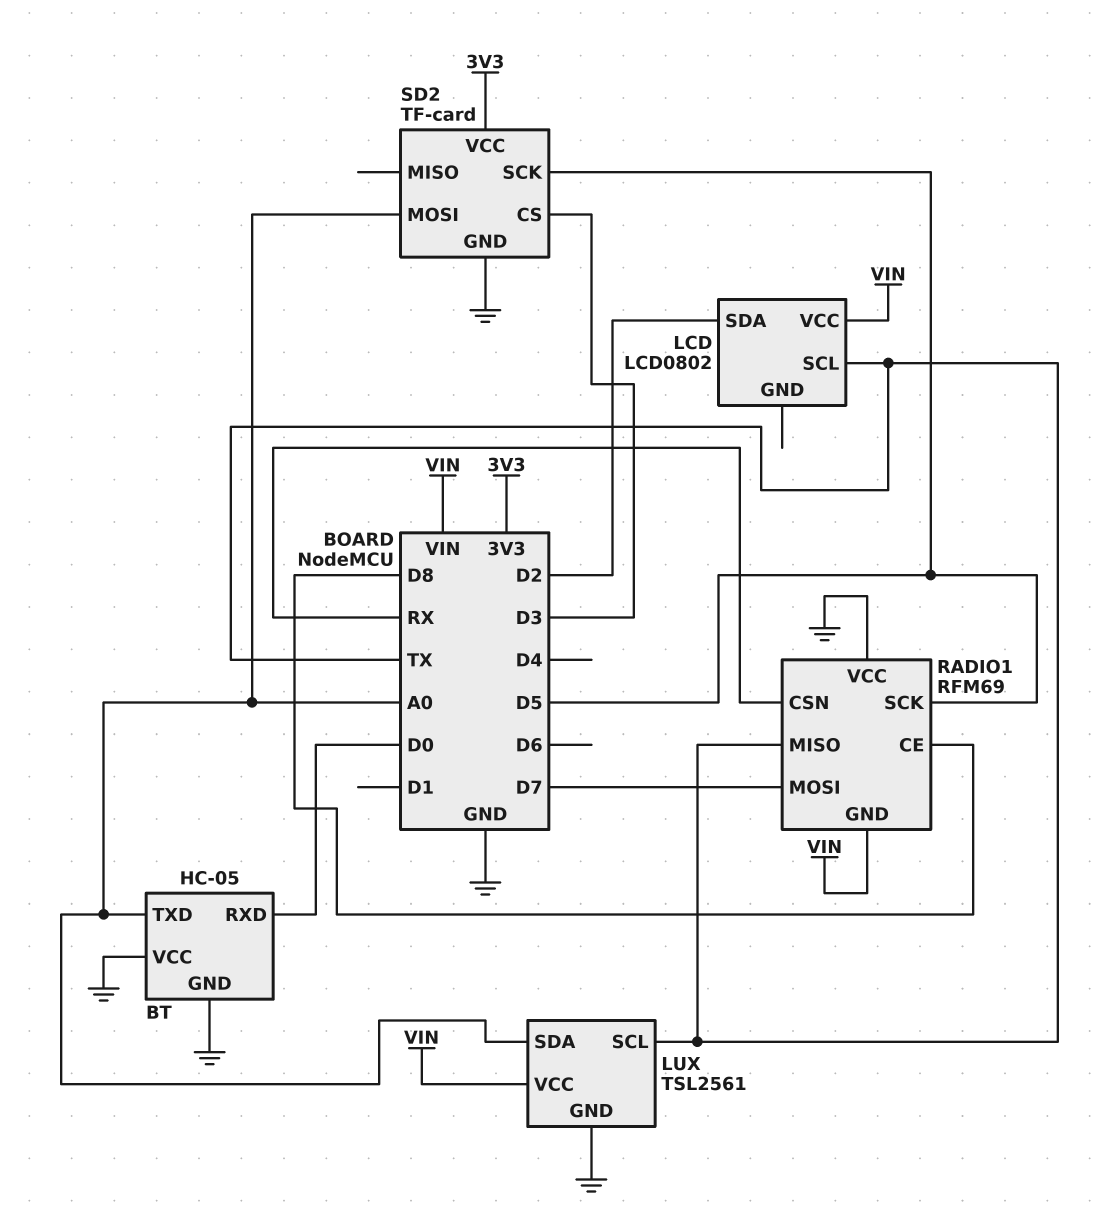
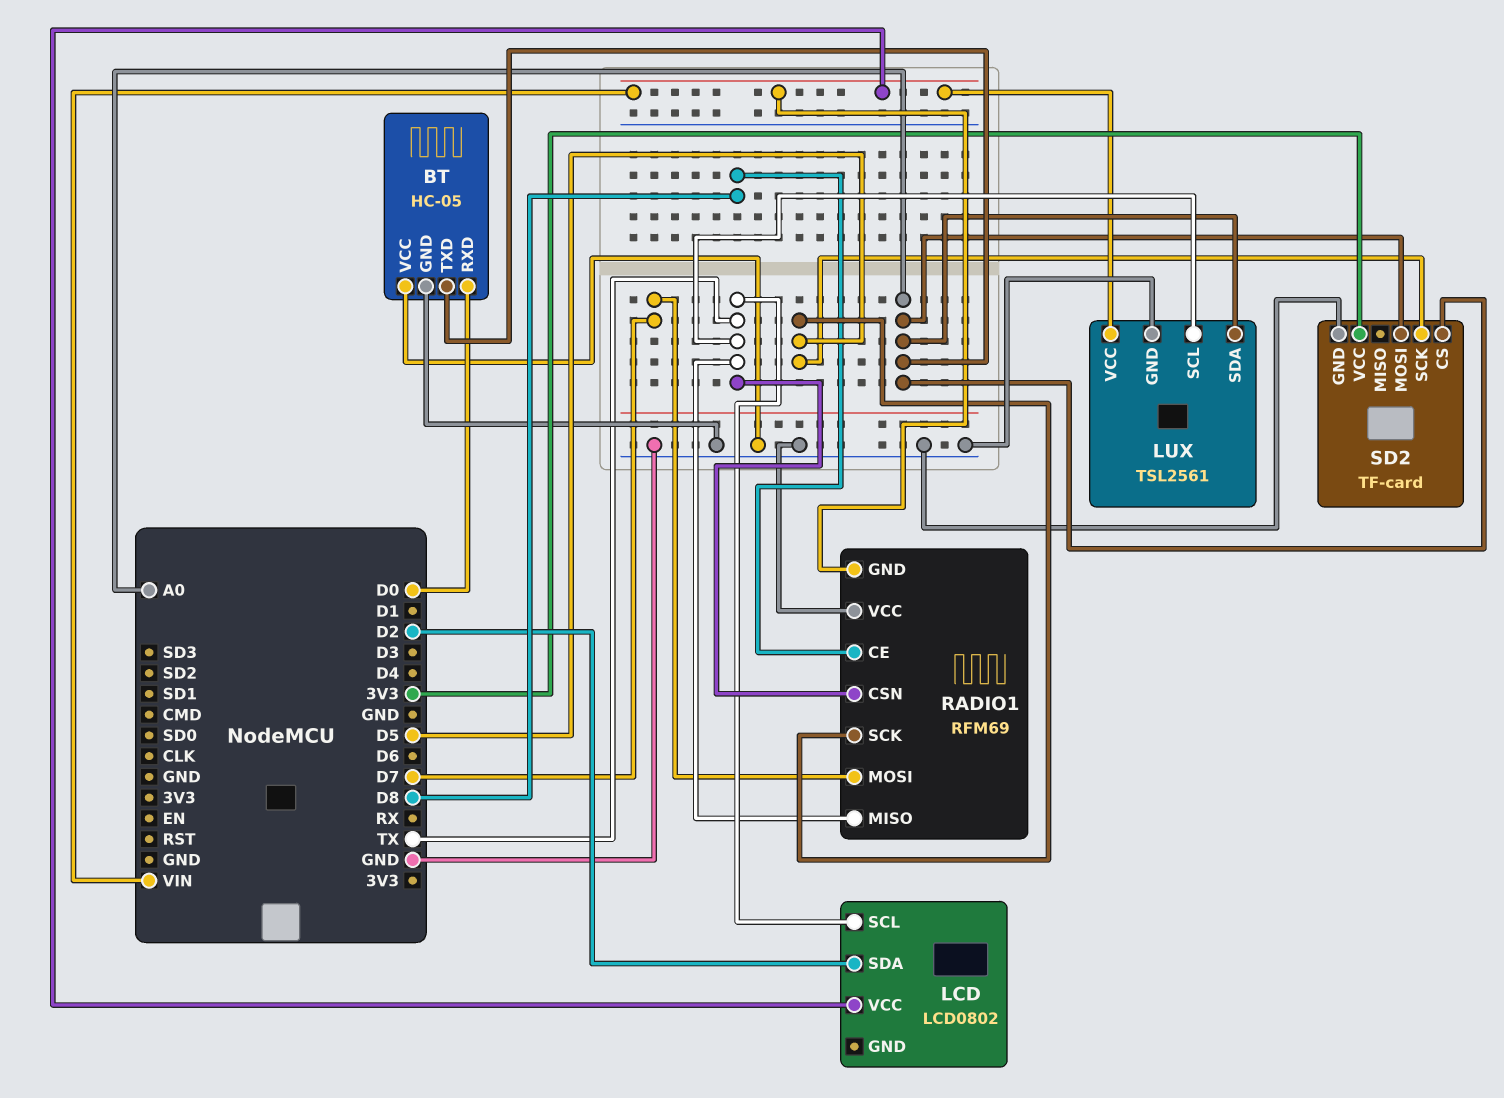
RADIO1 pin CSN: RX -> TX
SD2 pin CS: D3 -> A0

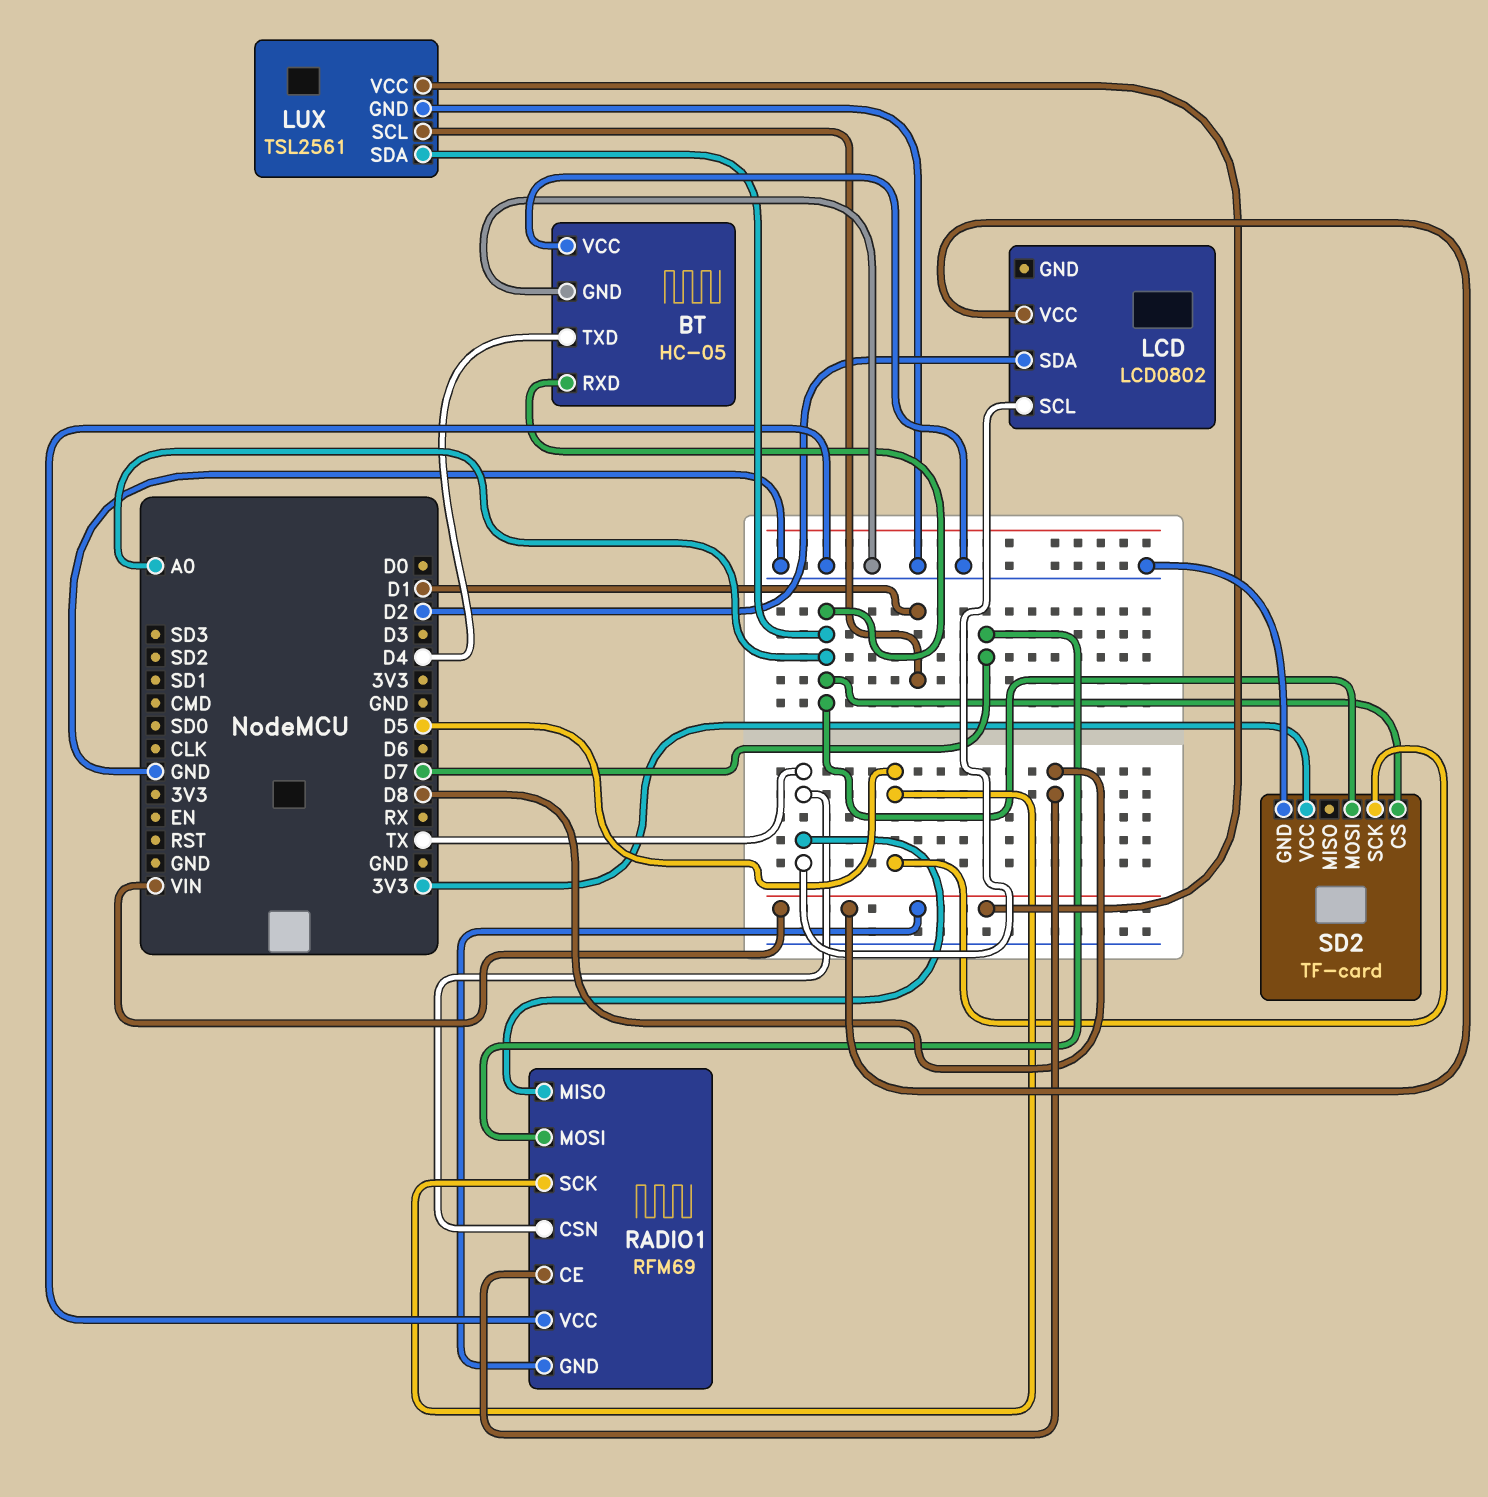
BT pin RXD: D0 -> A0
BT pin TXD: A0 -> D4
LUX pin SCL: TX -> D1

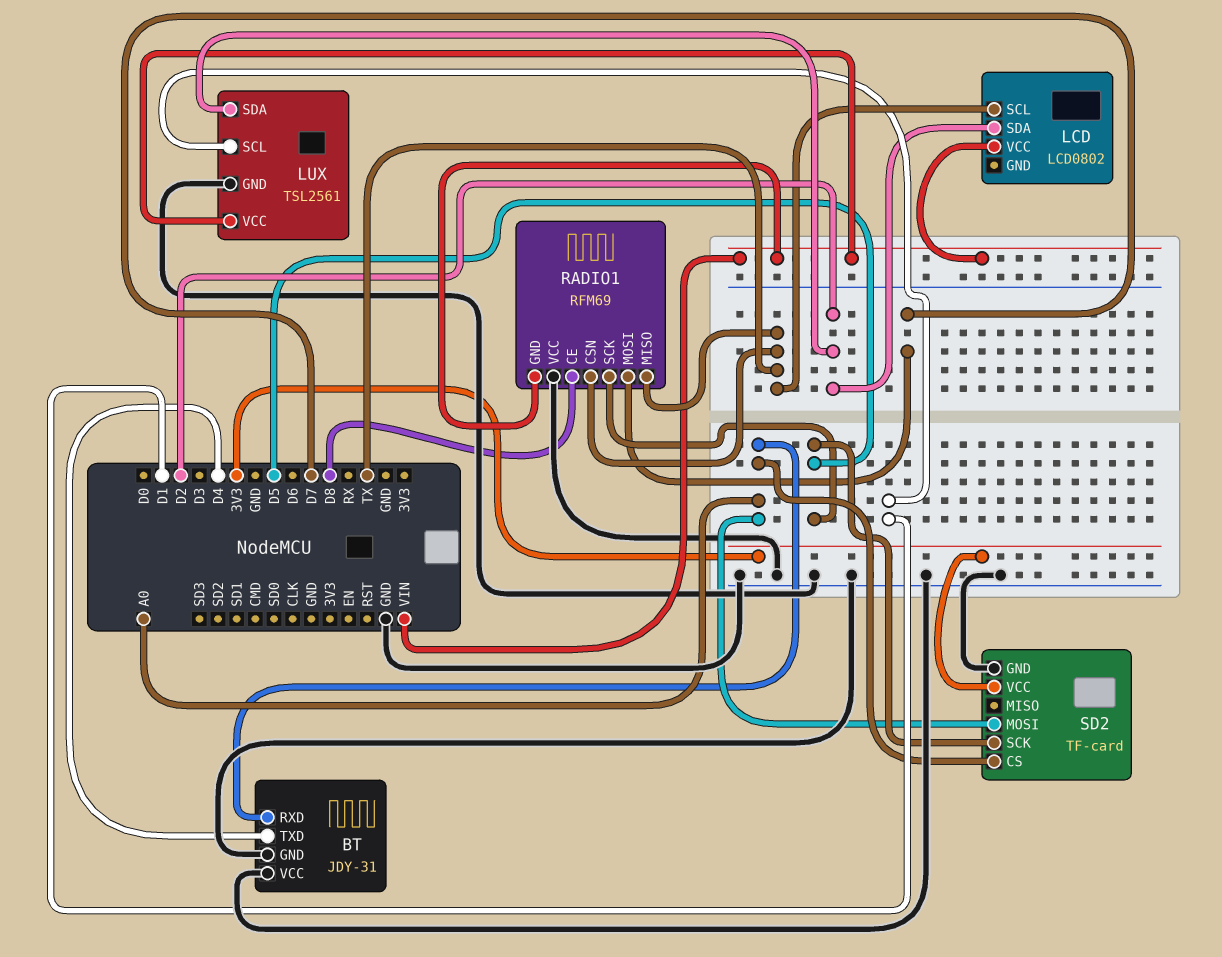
BT: HC-05 -> JDY-31
LUX pin SDA: A0 -> D2

